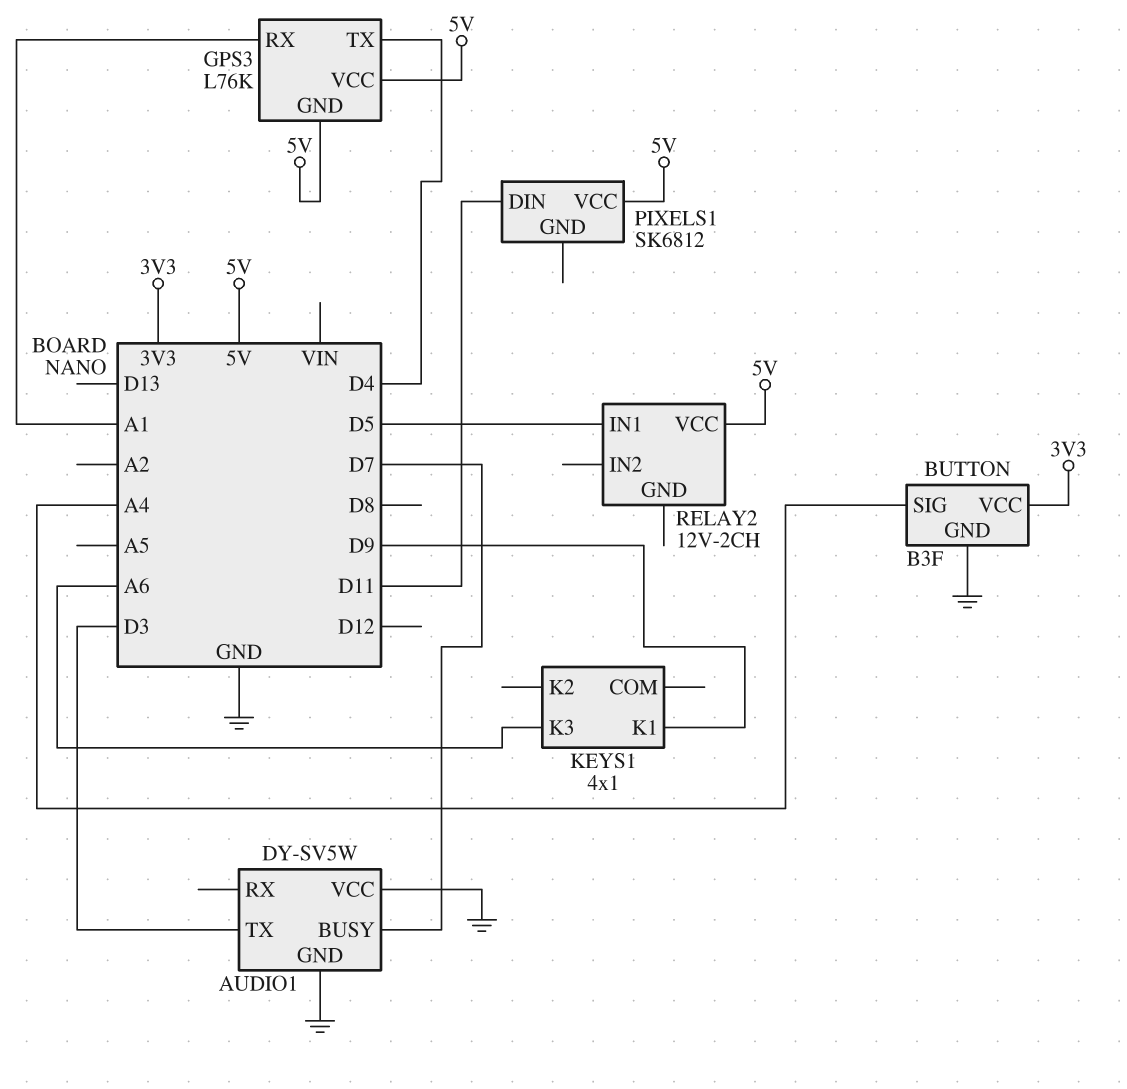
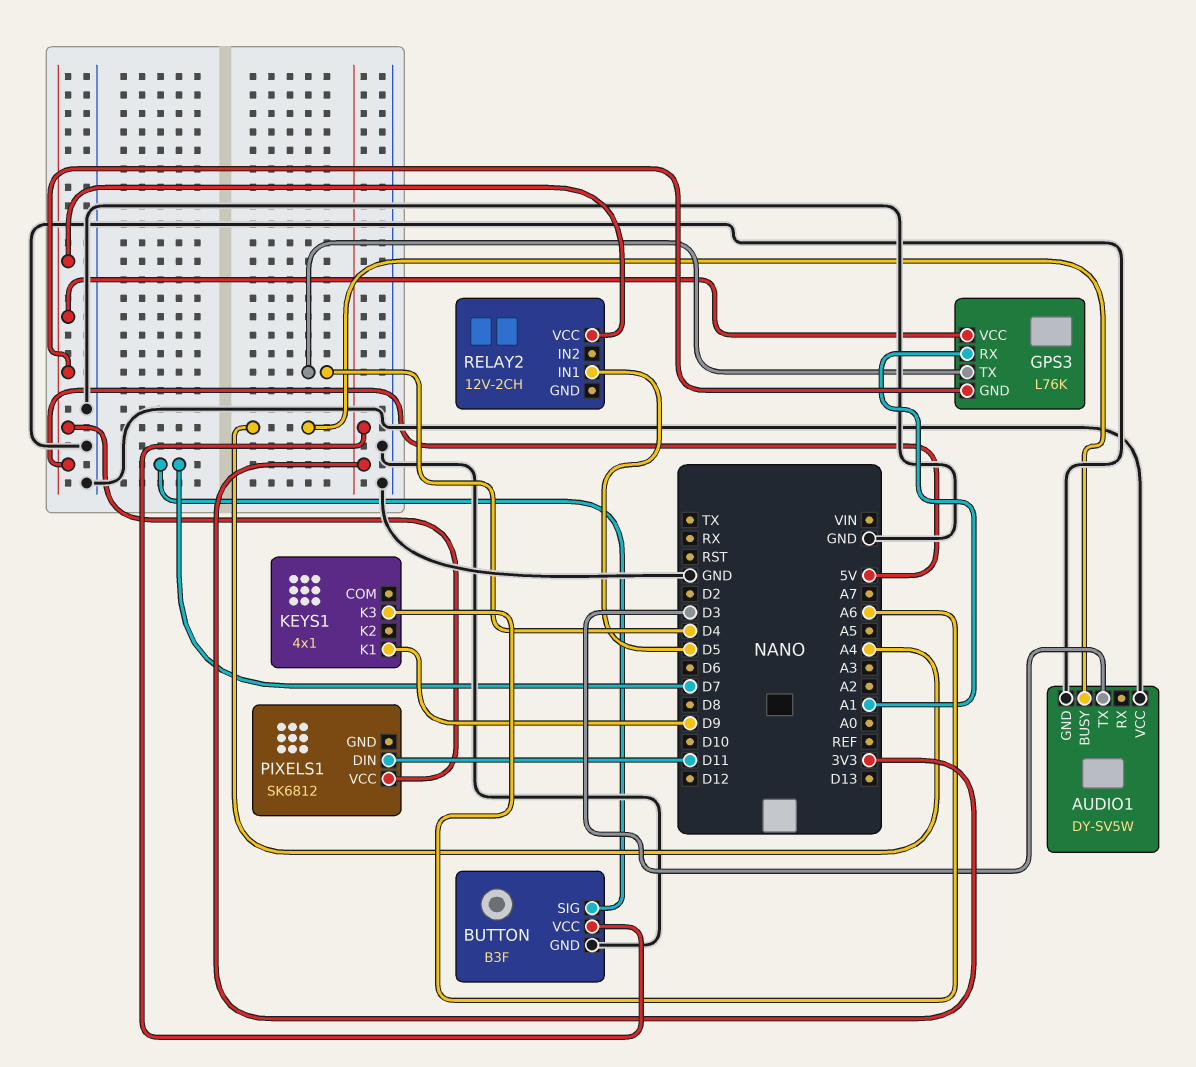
AUDIO1 pin BUSY: D7 -> A4
BUTTON pin SIG: A4 -> D7

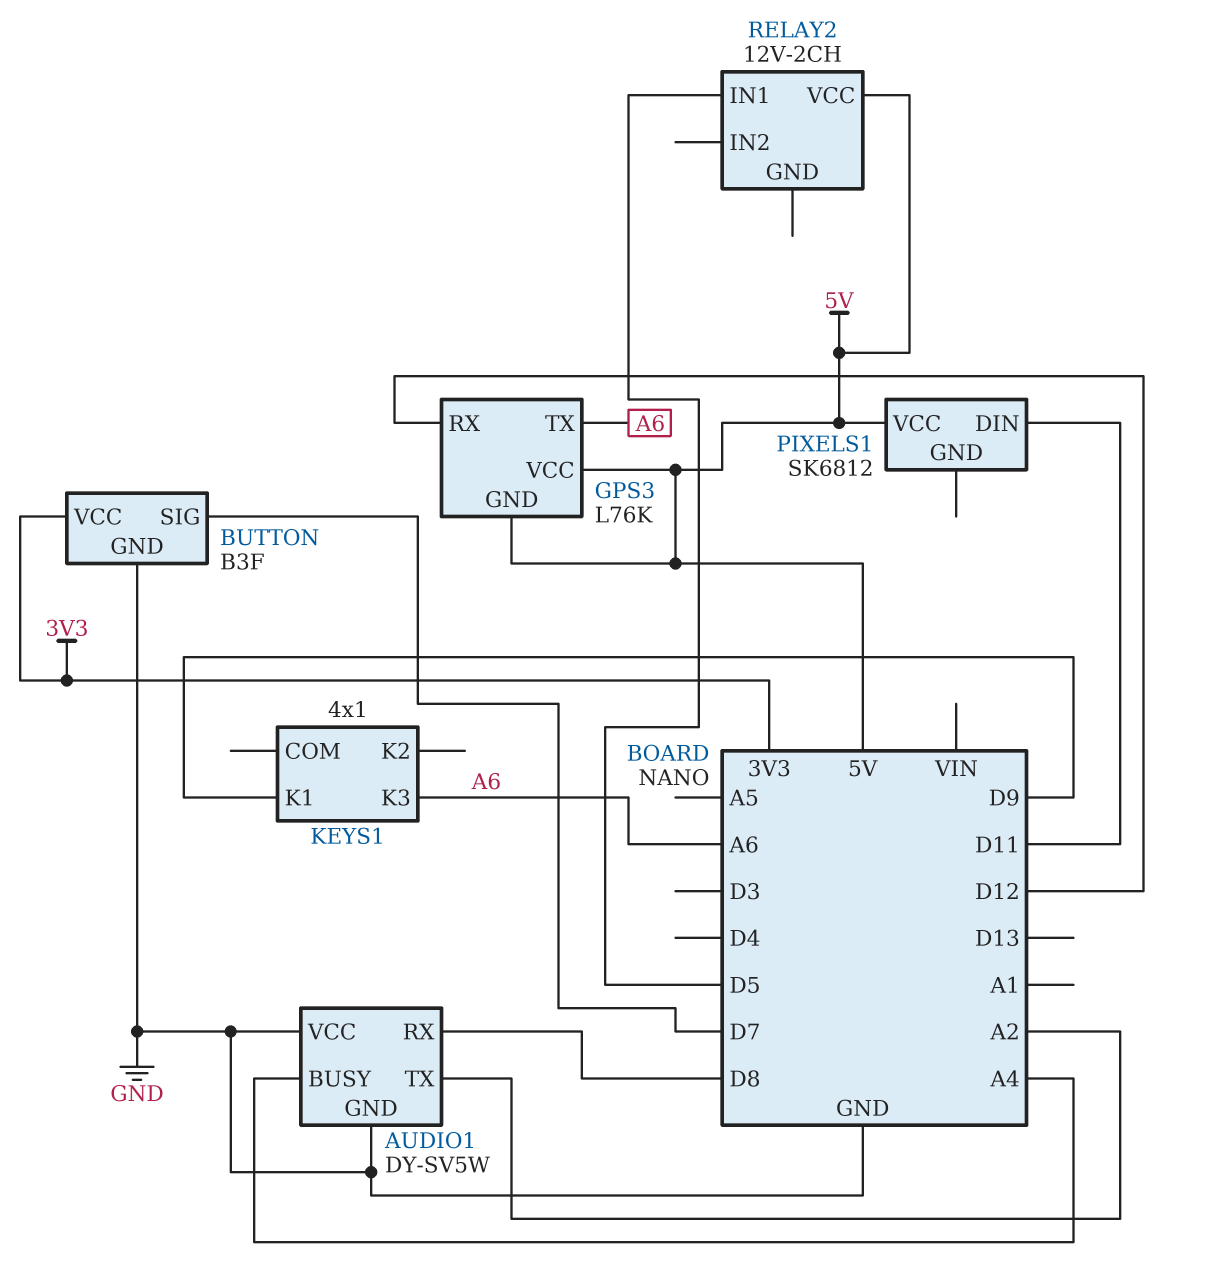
AUDIO1 pin RX: none -> D8
AUDIO1 pin TX: D3 -> A2
GPS3 pin RX: A1 -> D12
GPS3 pin TX: D4 -> A6

